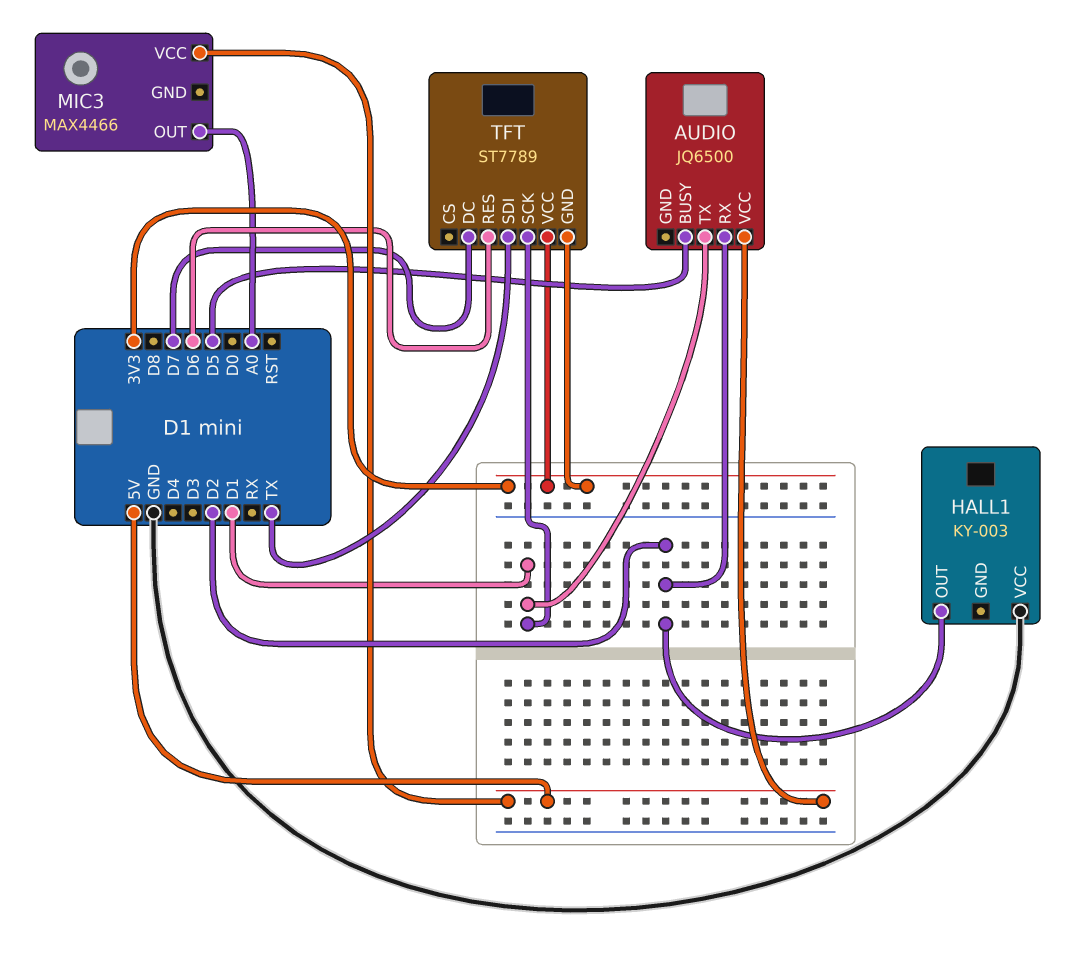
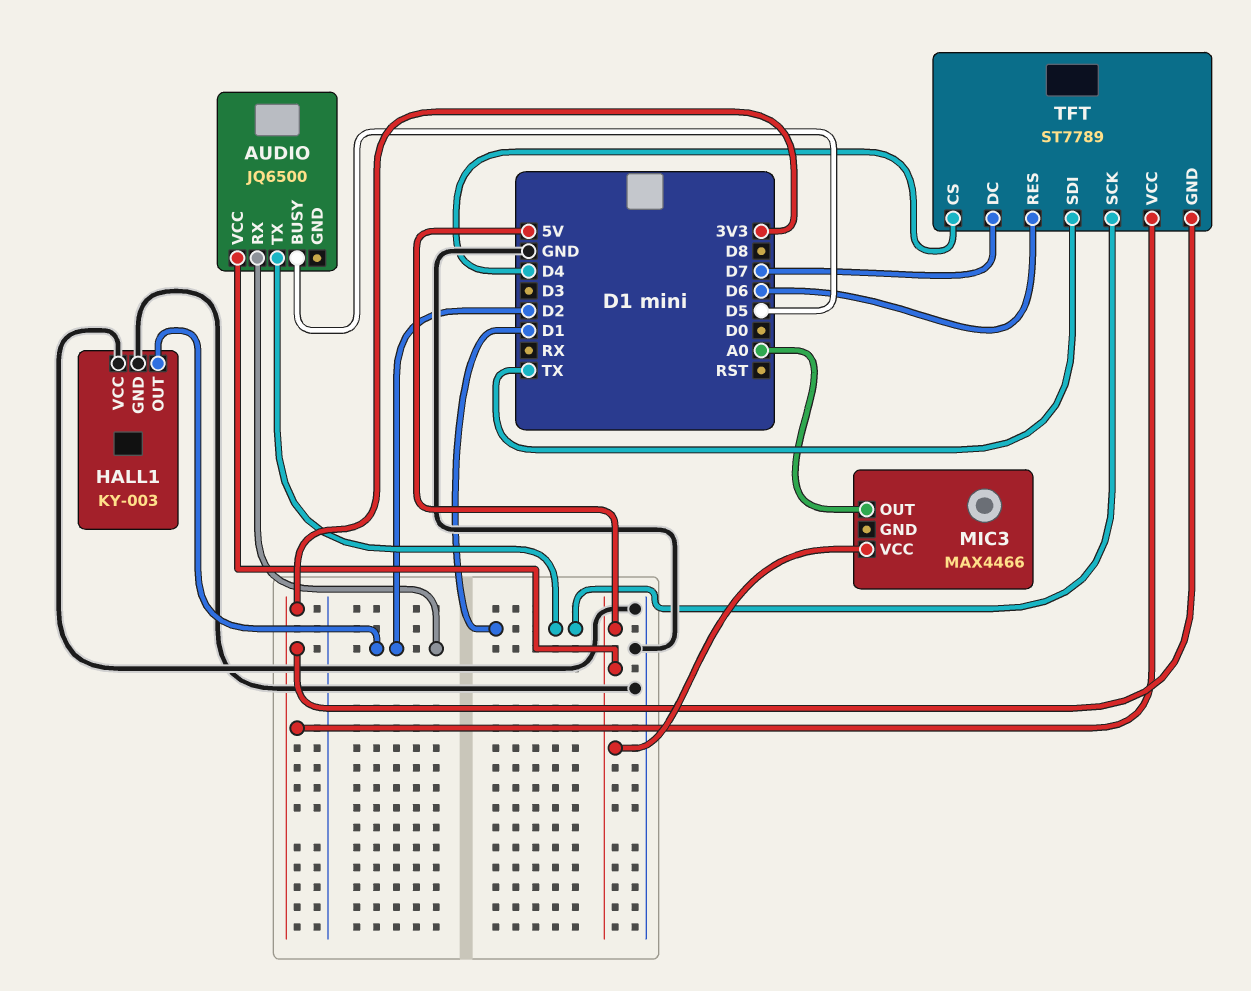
HALL1 pin GND: none -> GND
TFT pin CS: none -> D4

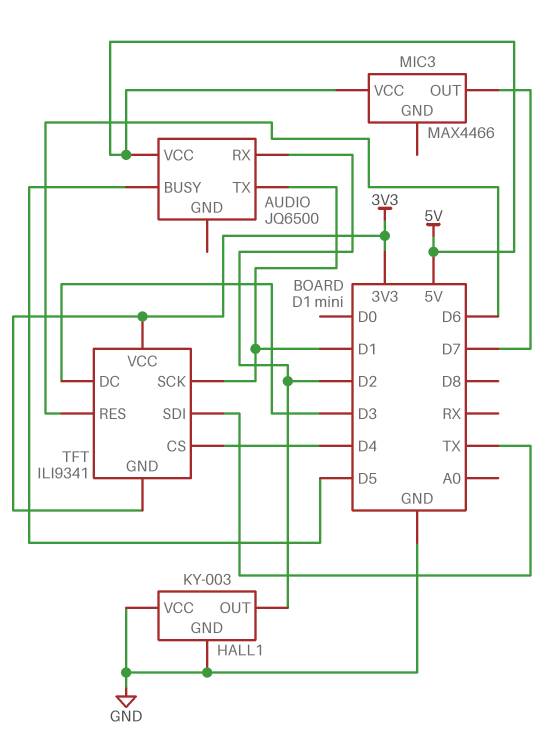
MIC3 pin OUT: A0 -> D7
TFT: ST7789 -> ILI9341
TFT pin DC: D7 -> D3

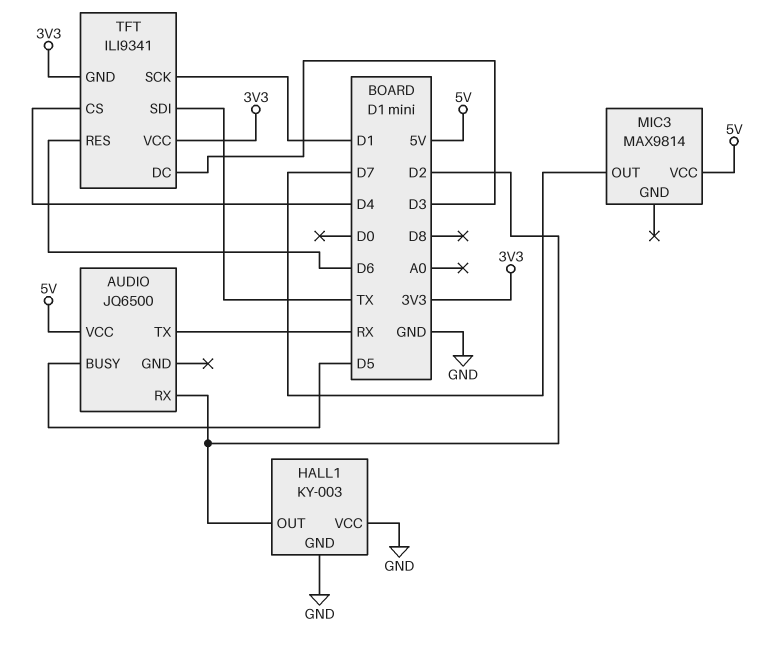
AUDIO pin TX: D1 -> RX
MIC3: MAX4466 -> MAX9814

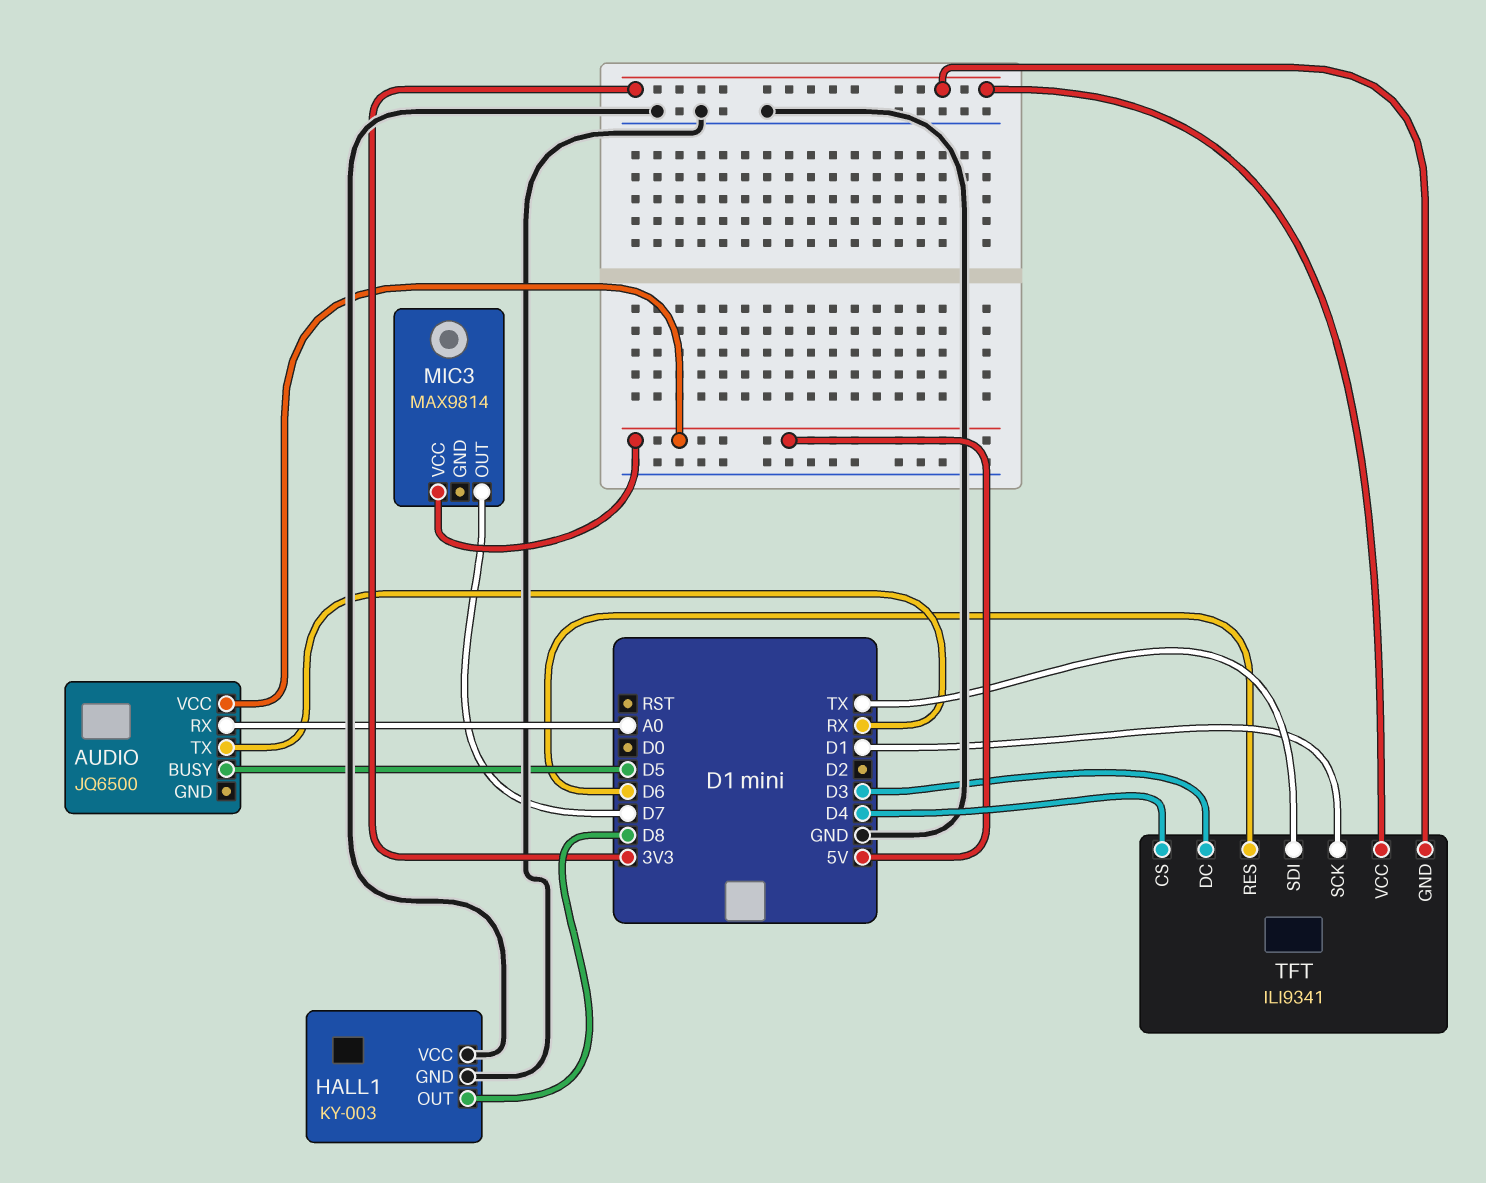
AUDIO pin RX: D2 -> A0
HALL1 pin OUT: D2 -> D8

